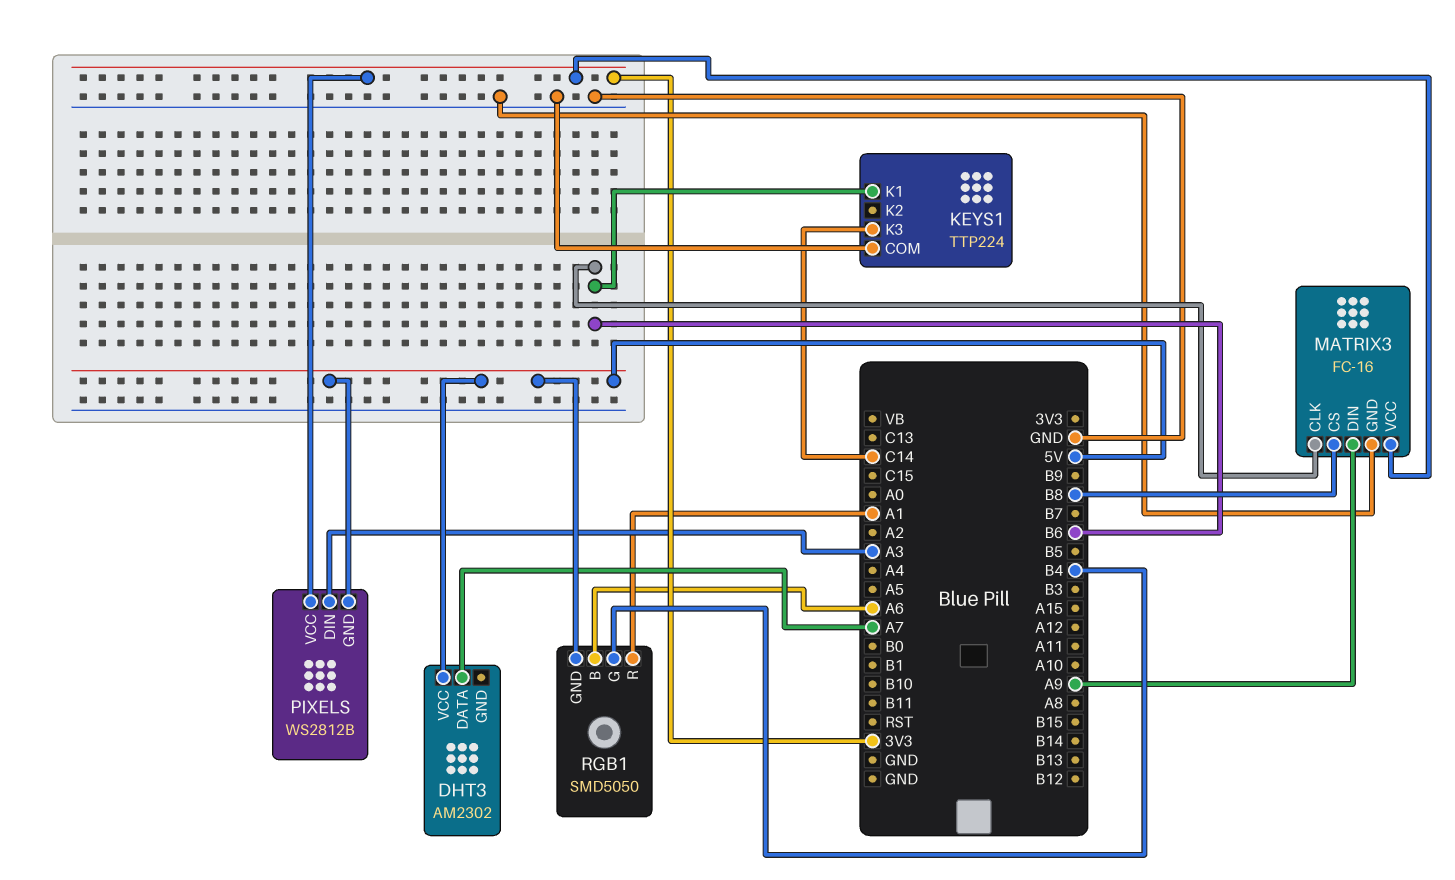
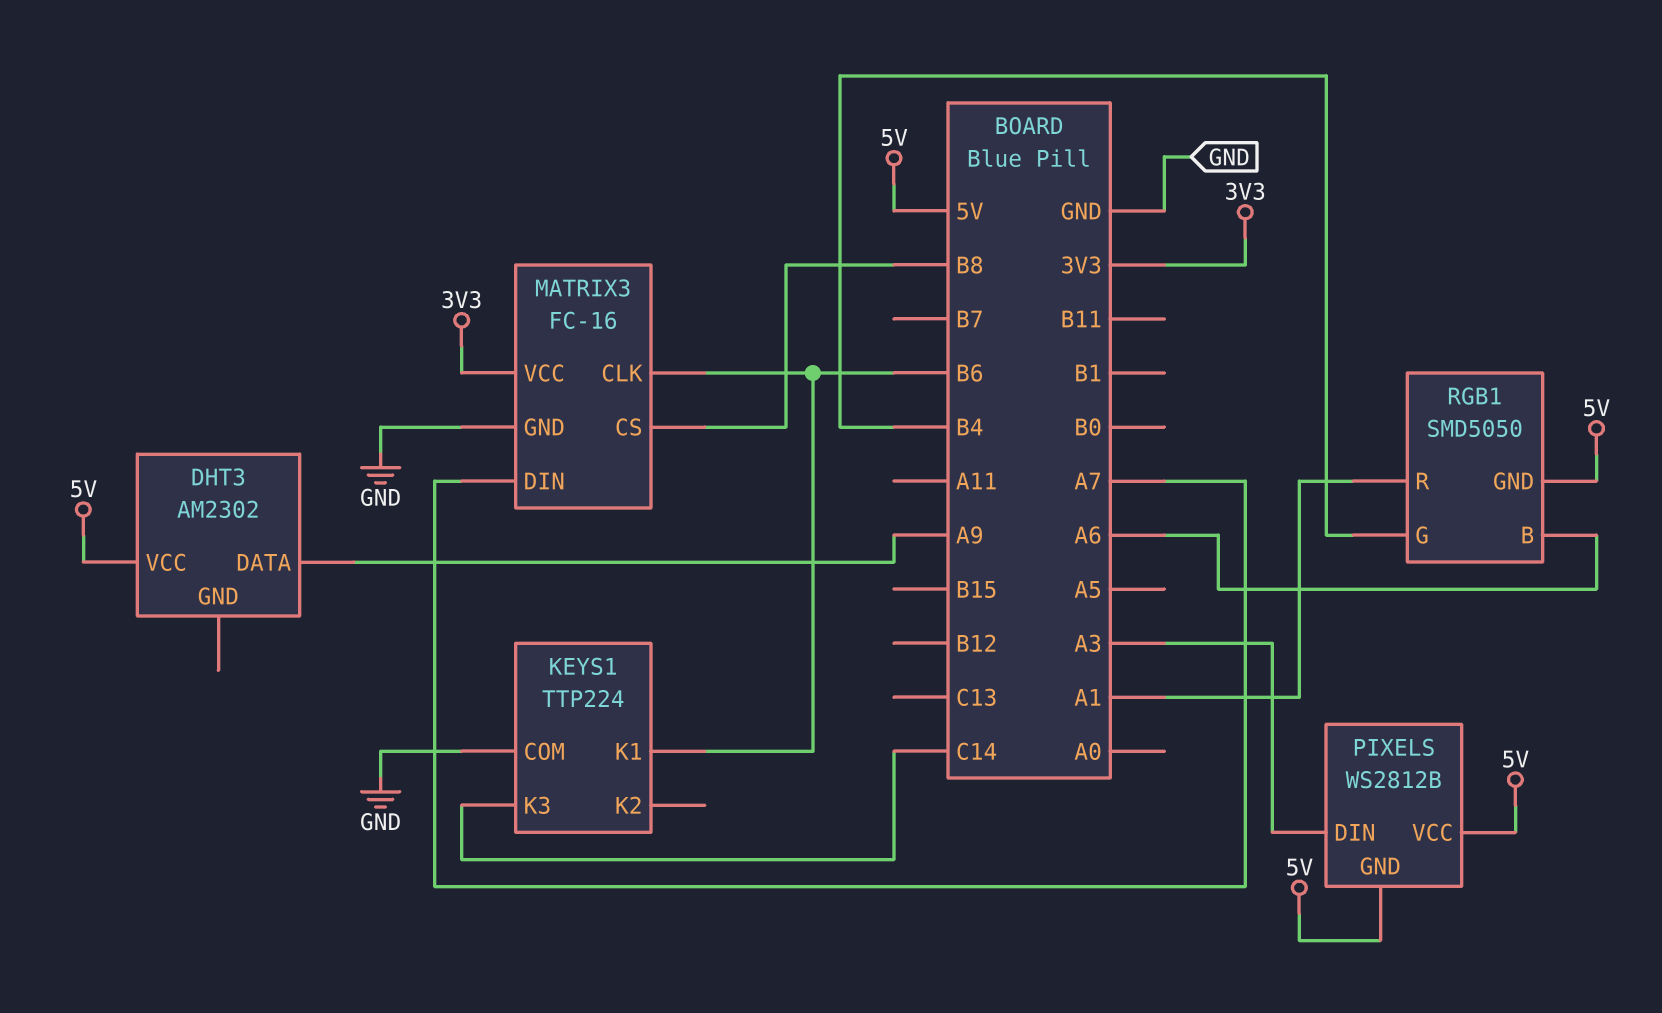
DHT3 pin DATA: A7 -> A9
MATRIX3 pin DIN: A9 -> A7
PIXELS pin VCC: 3V3 -> 5V

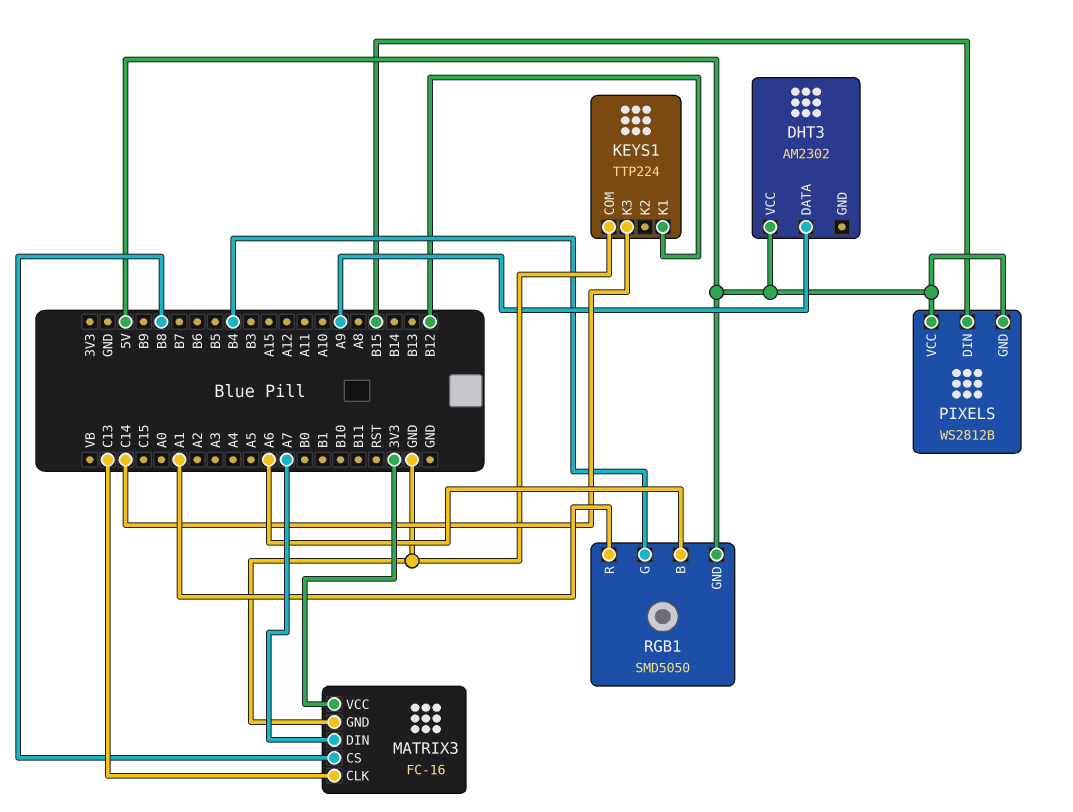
KEYS1 pin K1: B6 -> B12
MATRIX3 pin CLK: B6 -> C13
PIXELS pin DIN: A3 -> B15

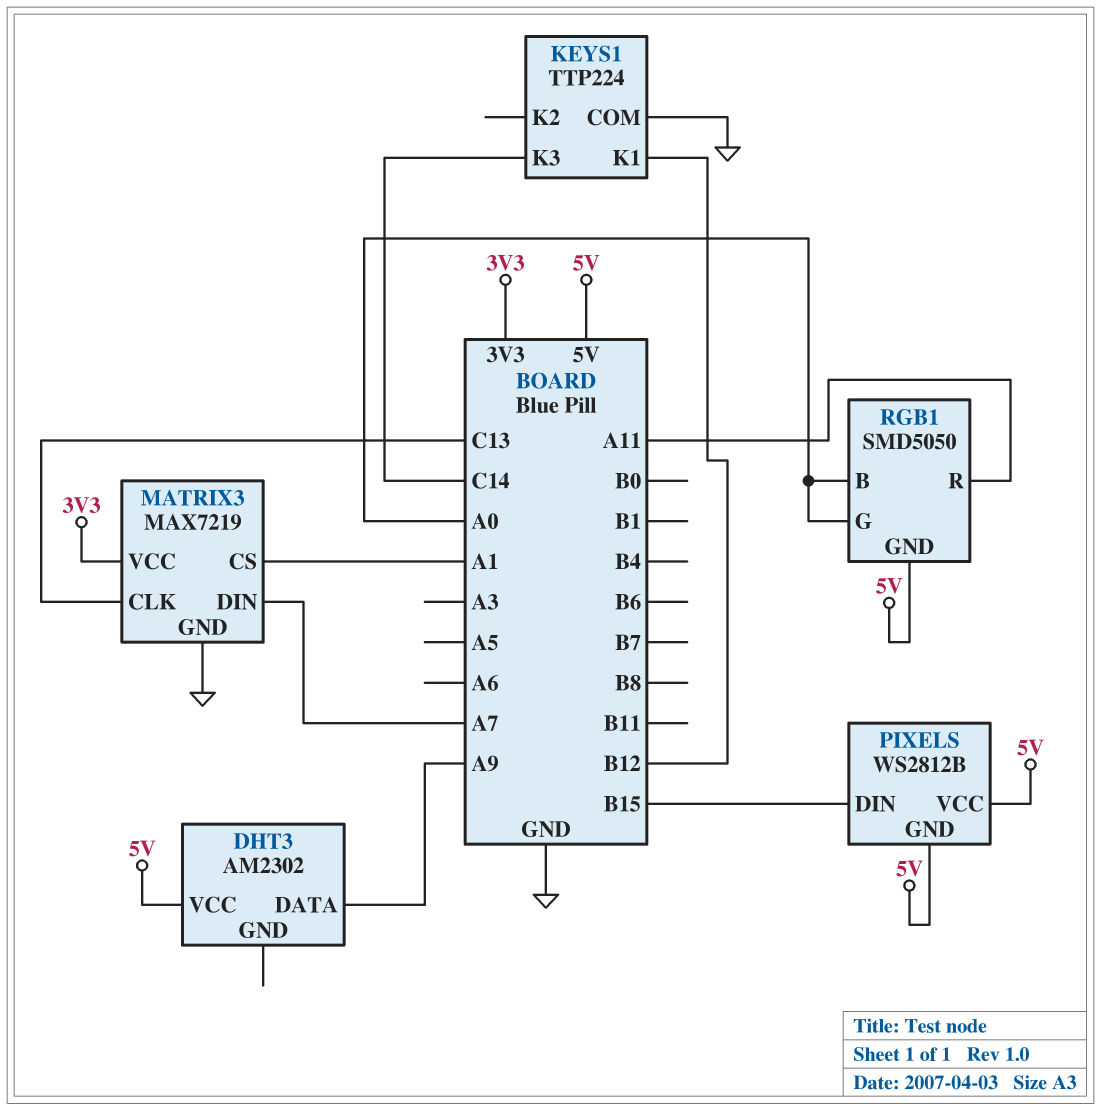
MATRIX3: FC-16 -> MAX7219
MATRIX3 pin CS: B8 -> A1
RGB1 pin B: A6 -> A0
RGB1 pin G: B4 -> A0
RGB1 pin R: A1 -> A11

